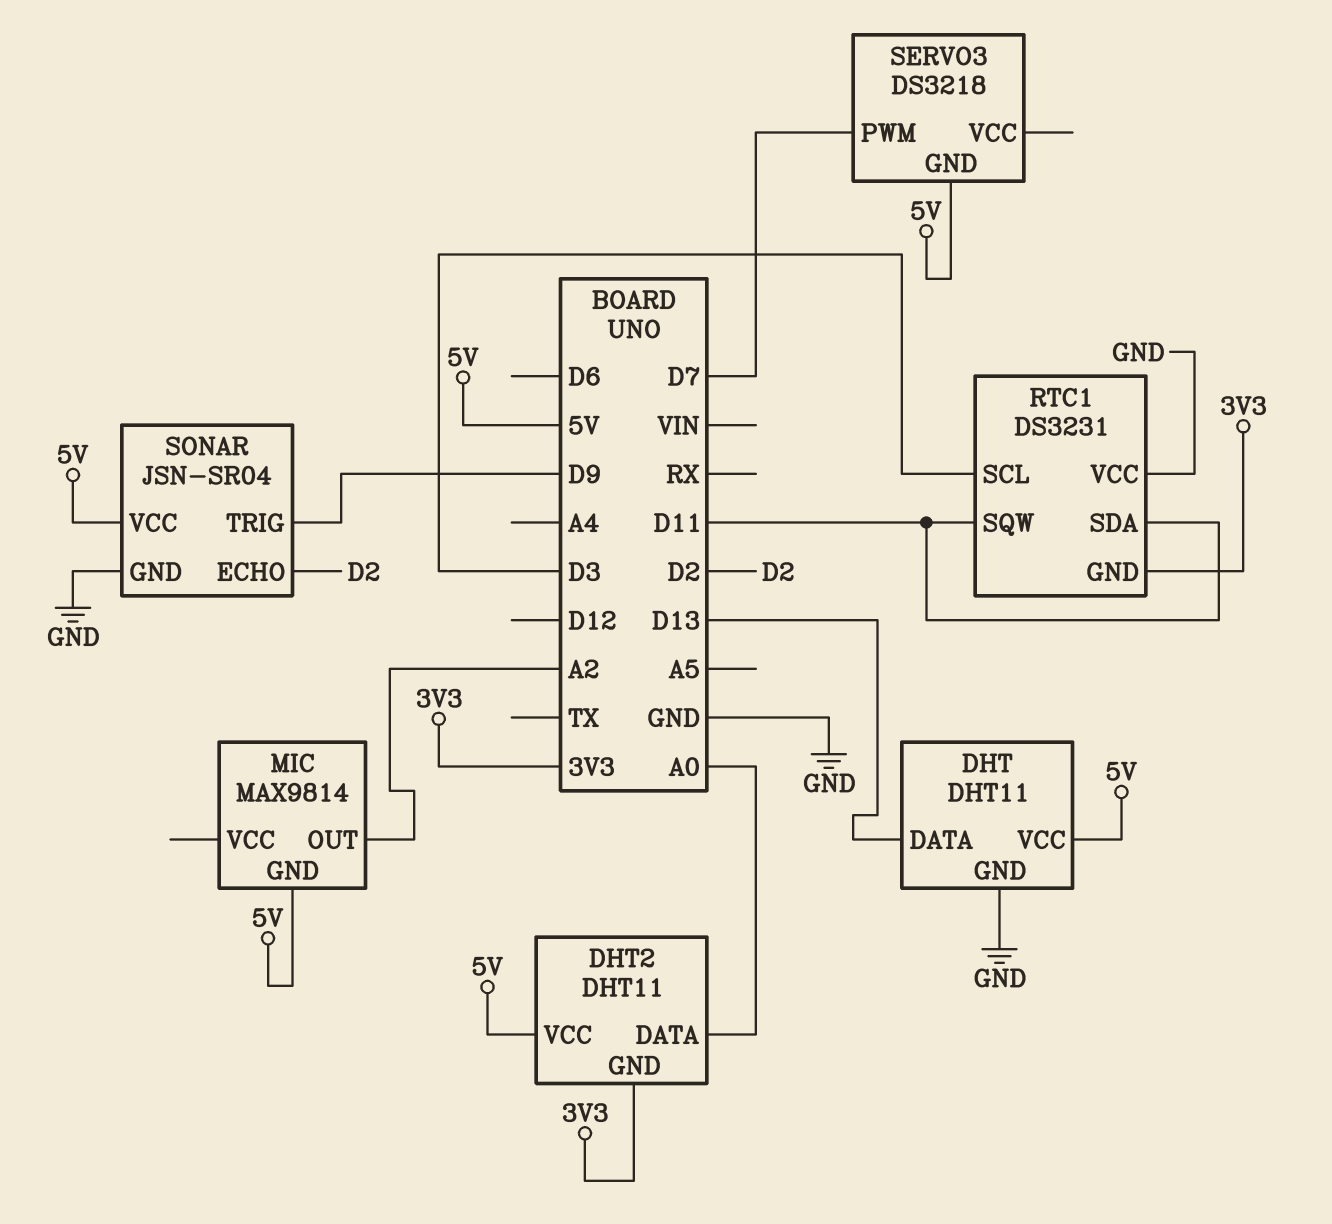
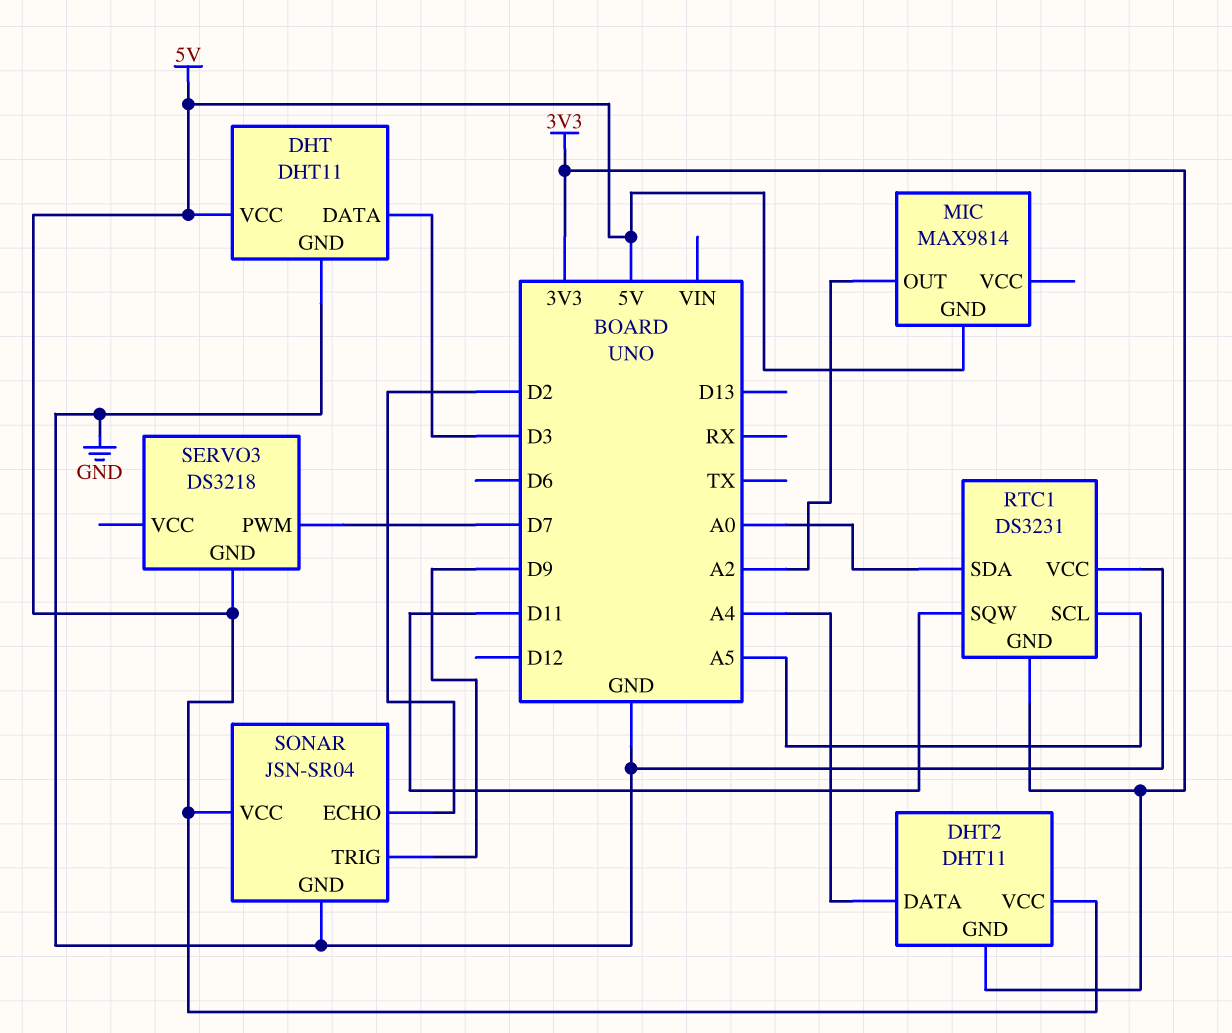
DHT pin DATA: D13 -> D3
DHT2 pin DATA: A0 -> A4
RTC1 pin SCL: D3 -> A5
RTC1 pin SDA: D11 -> A0

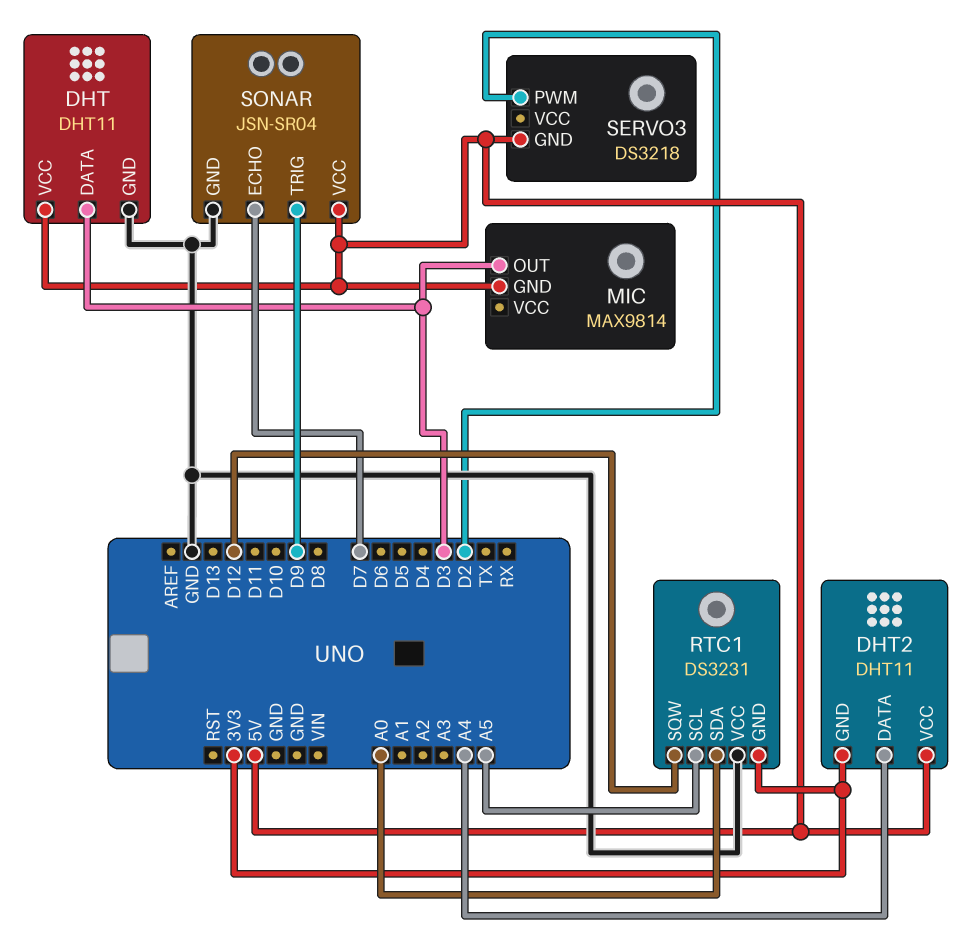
MIC pin OUT: A2 -> D3
RTC1 pin SQW: D11 -> D12
SERVO3 pin PWM: D7 -> D2
SONAR pin ECHO: D2 -> D7

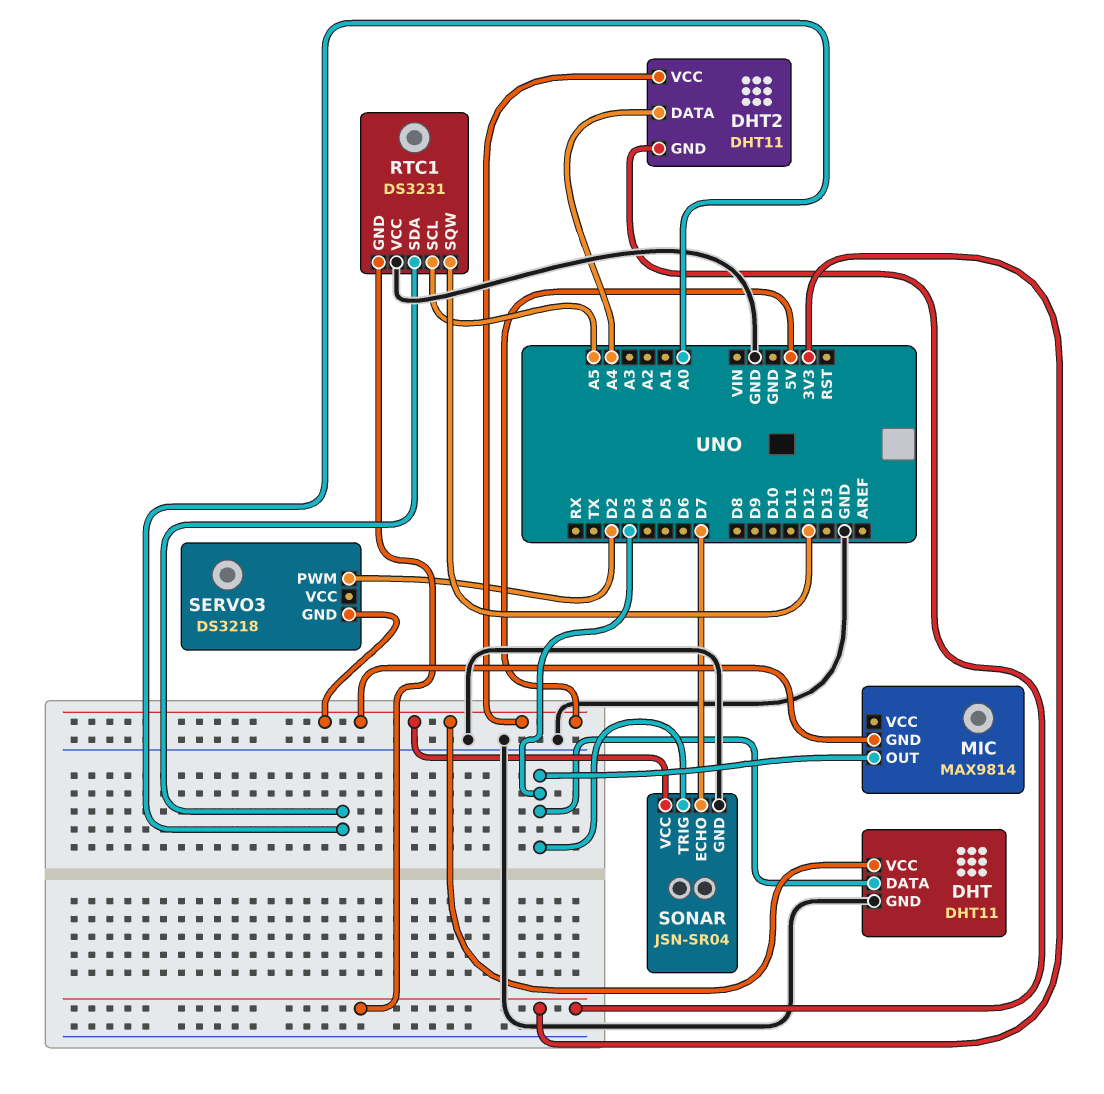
SONAR pin TRIG: D9 -> D3

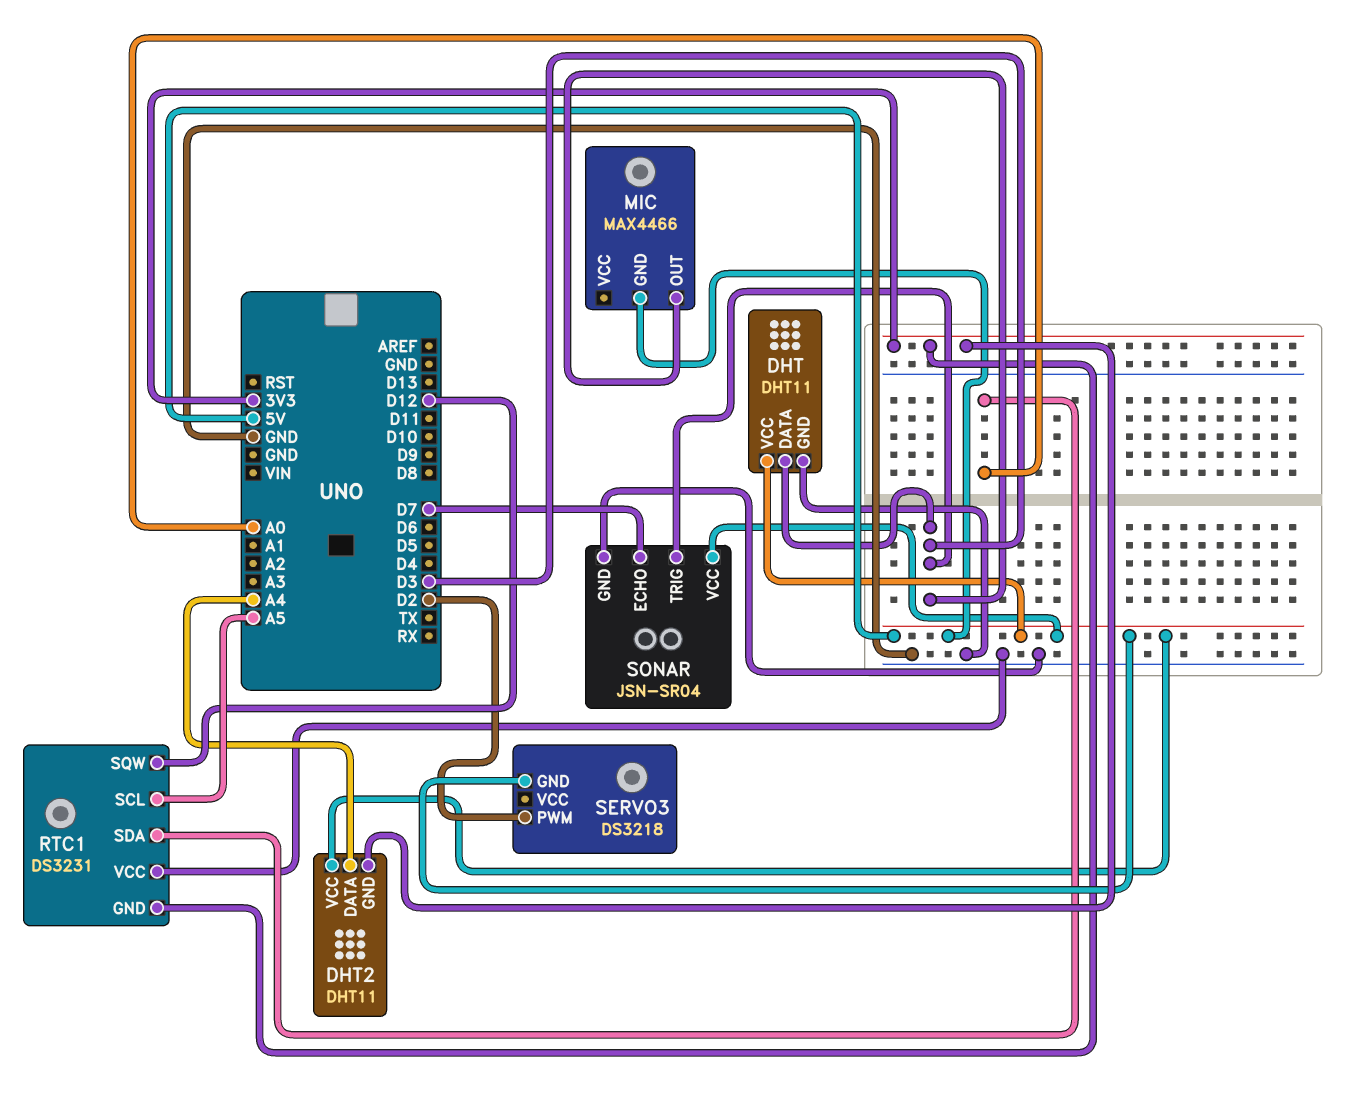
MIC: MAX9814 -> MAX4466

